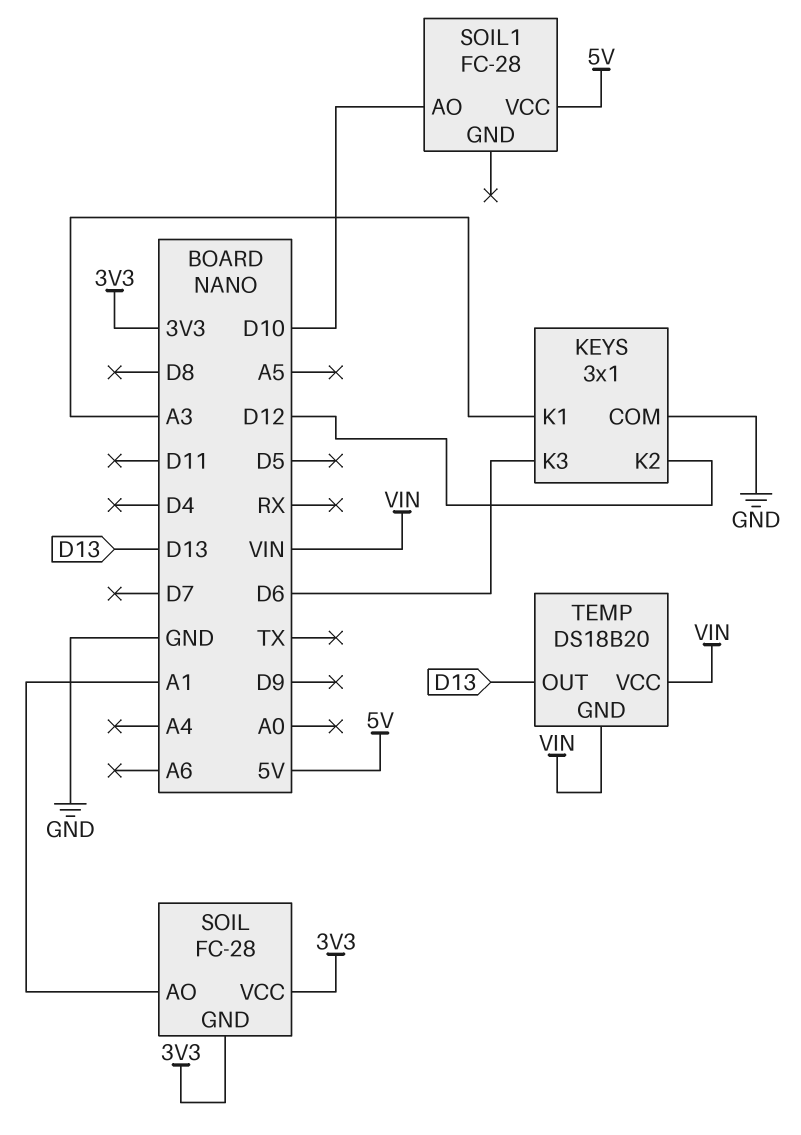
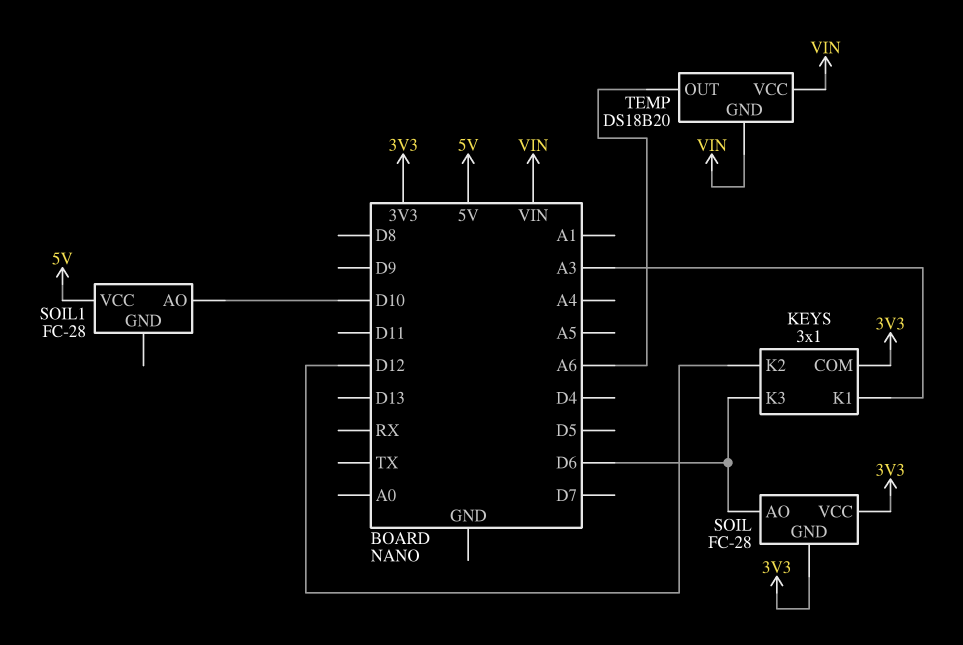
KEYS pin COM: GND -> 3V3
SOIL pin AO: A1 -> D6
TEMP pin OUT: D13 -> A6

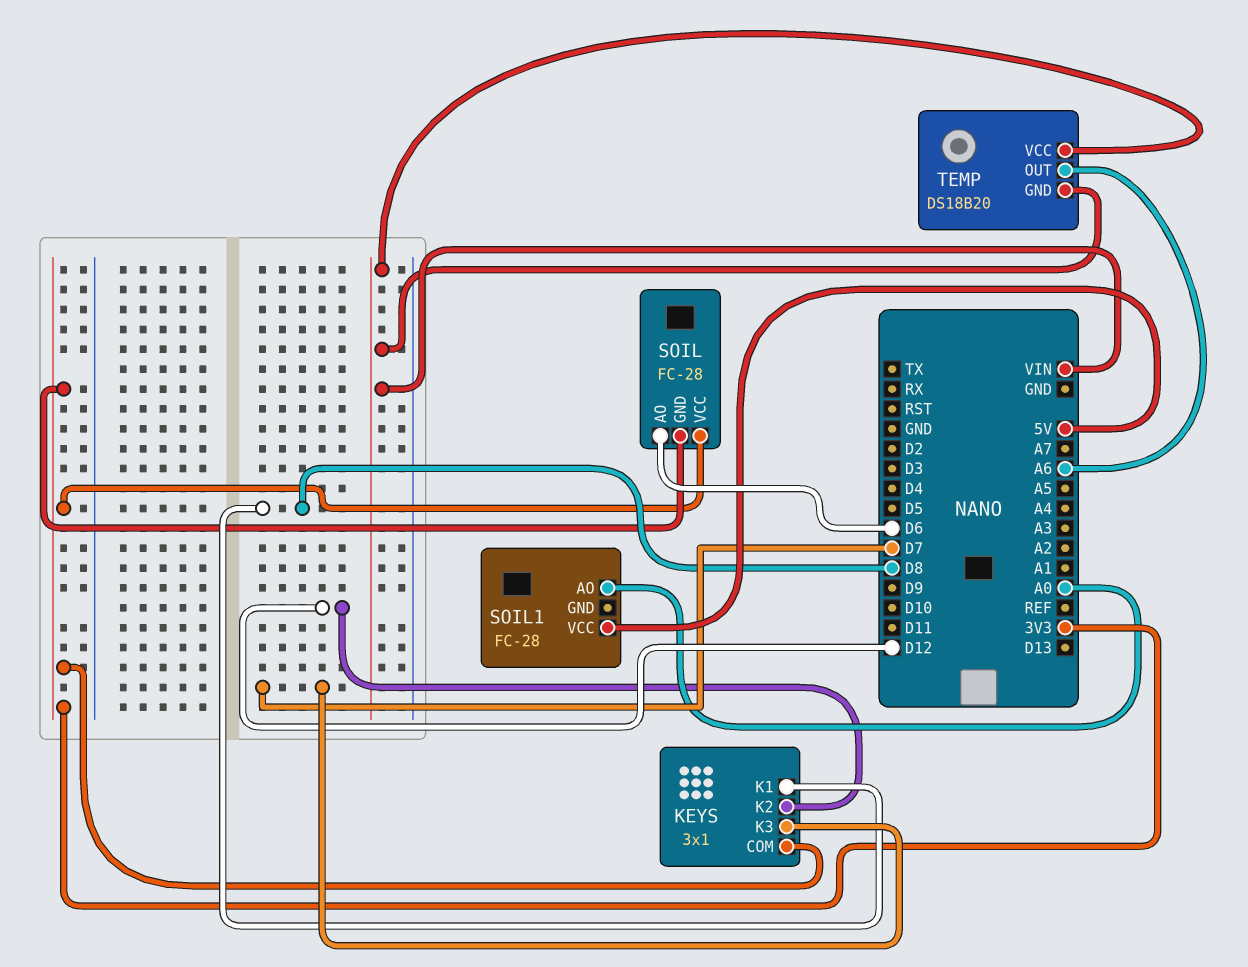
KEYS pin K1: A3 -> D8
KEYS pin K3: D6 -> D7
SOIL1 pin AO: D10 -> A0

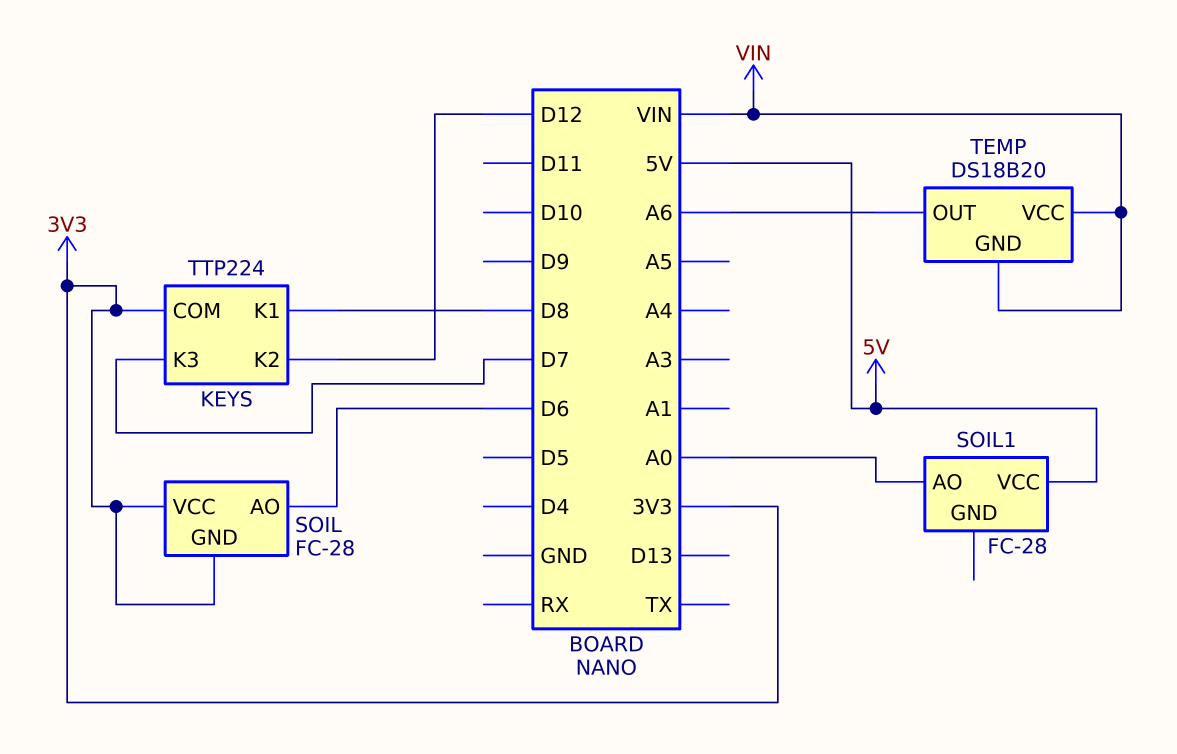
KEYS: 3x1 -> TTP224

